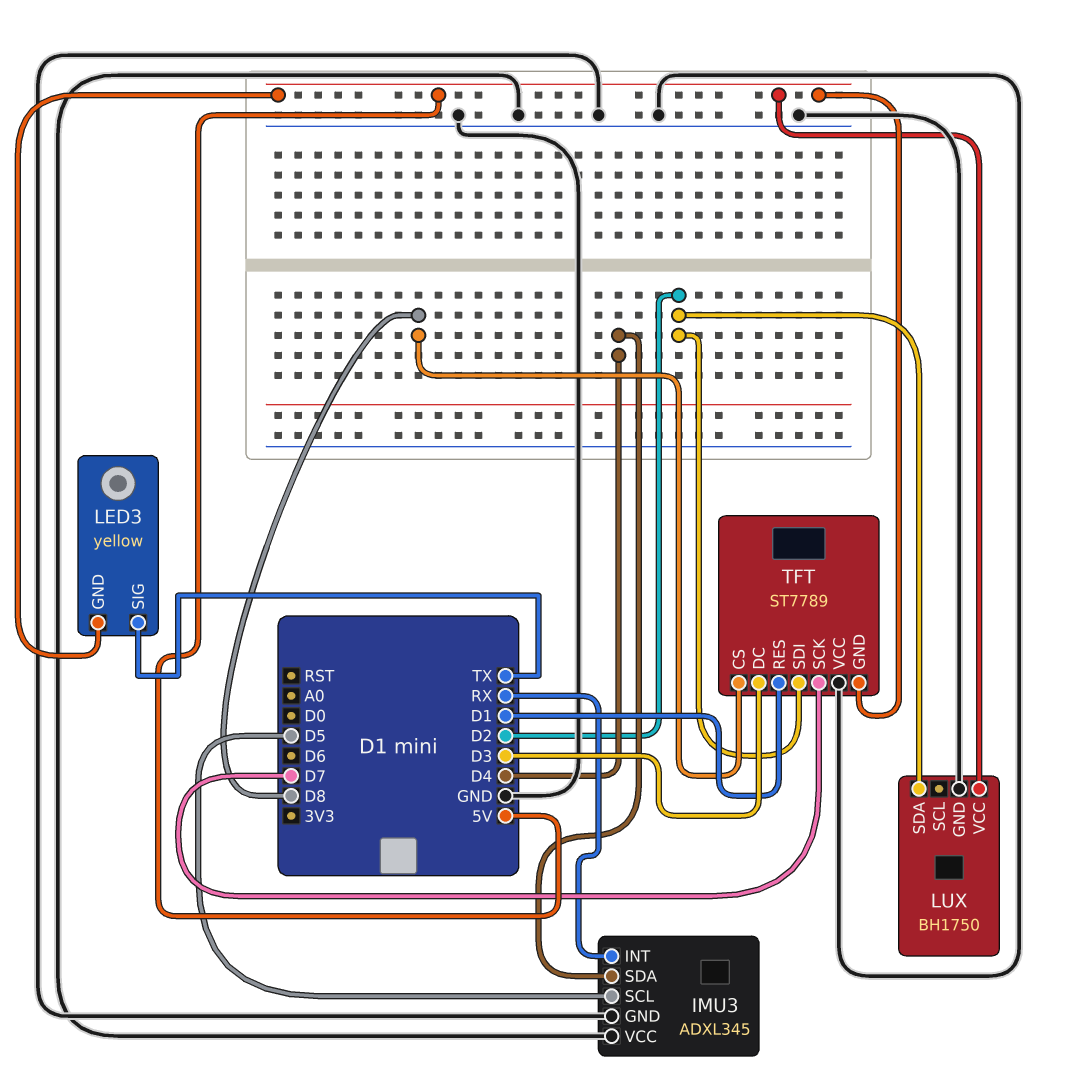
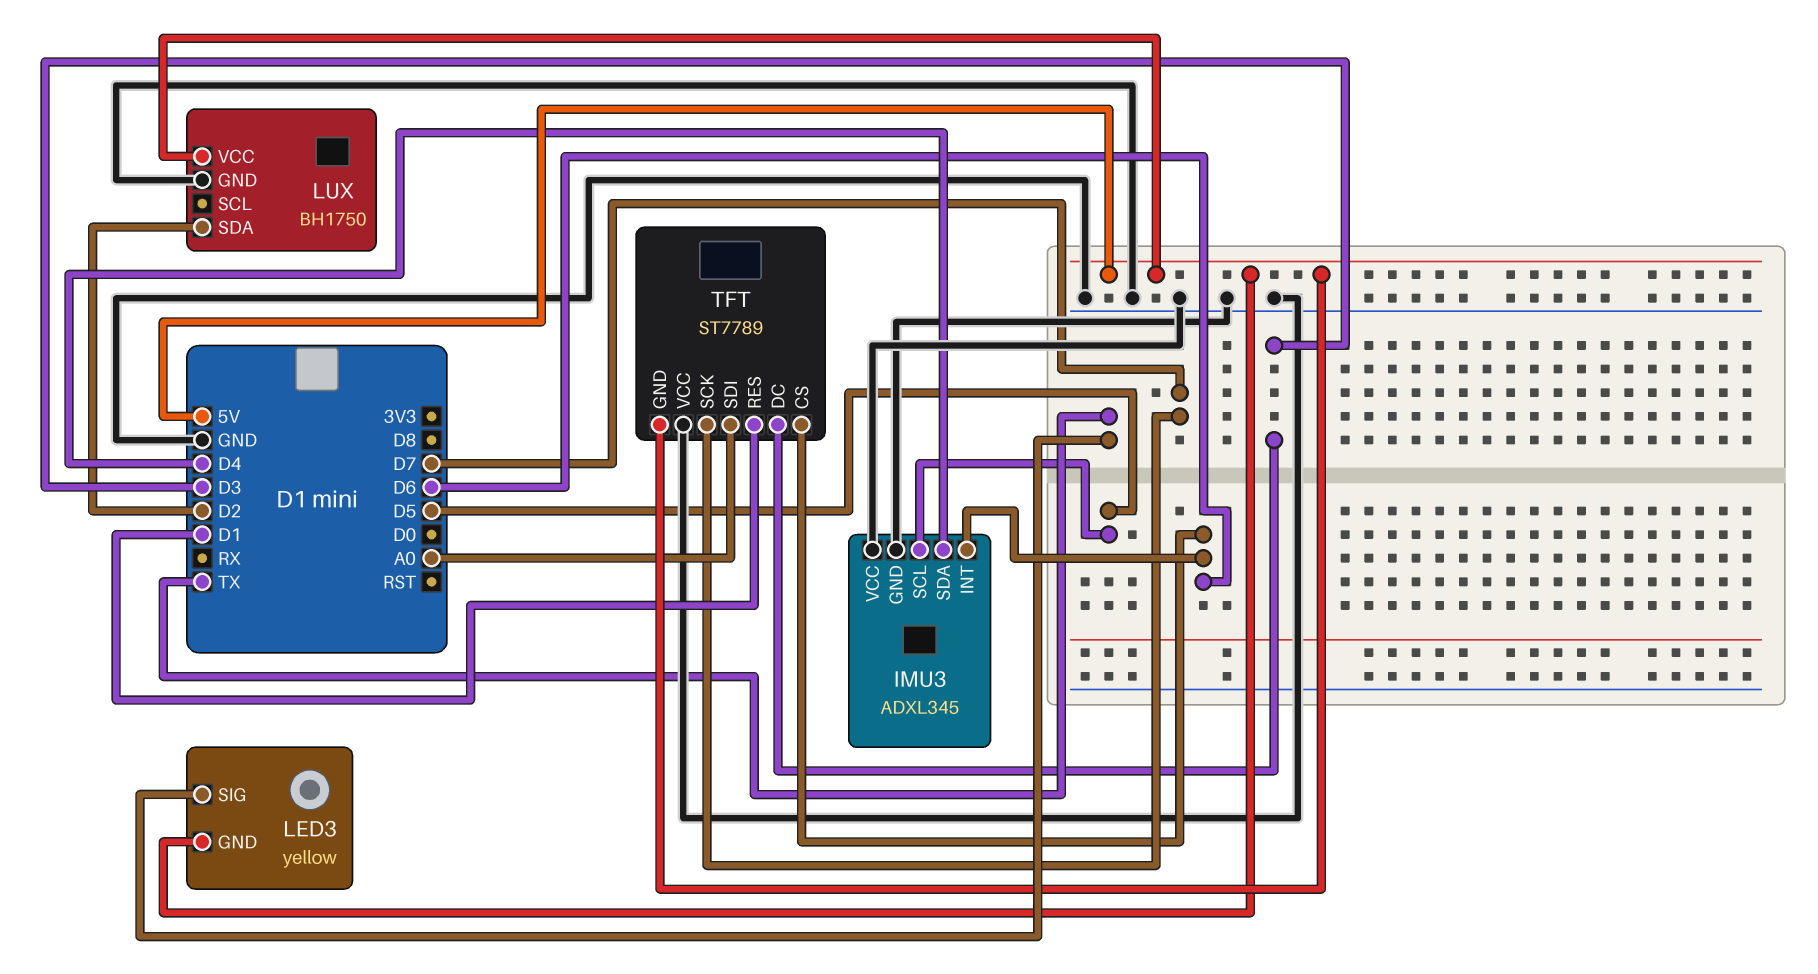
IMU3 pin INT: RX -> D6
TFT pin CS: D8 -> D6
TFT pin SDI: D2 -> A0

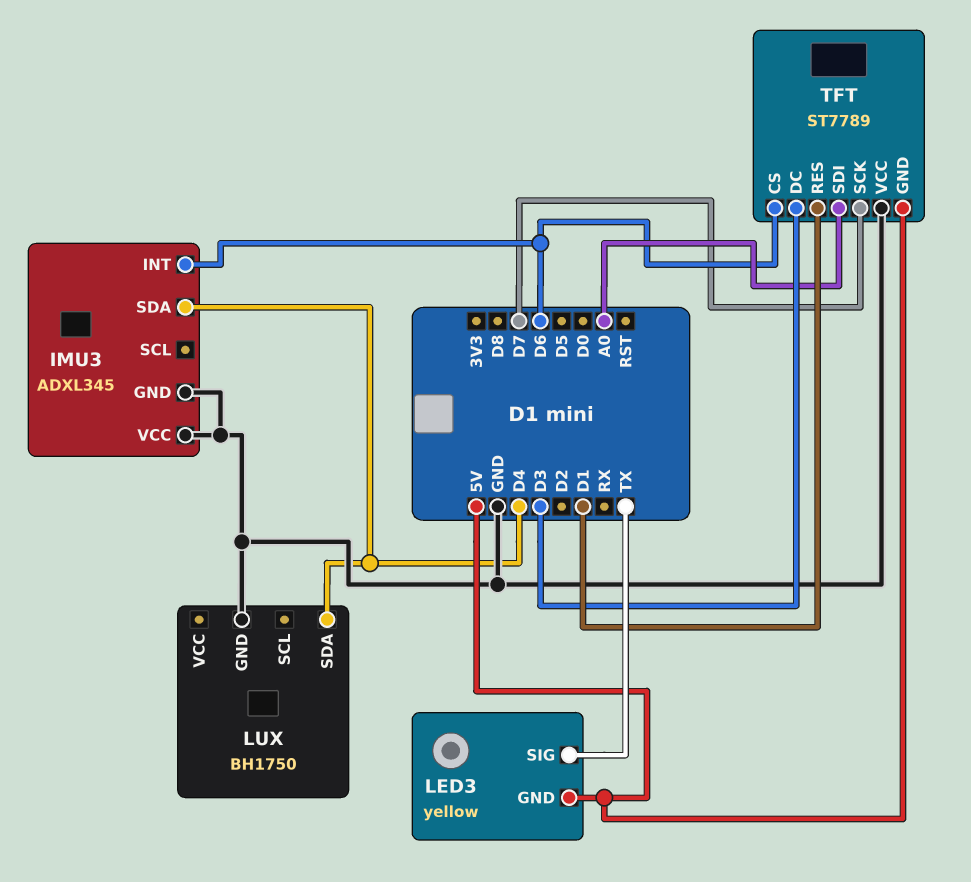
IMU3 pin SCL: D5 -> none
LUX pin SDA: D2 -> D4
LUX pin VCC: 5V -> none

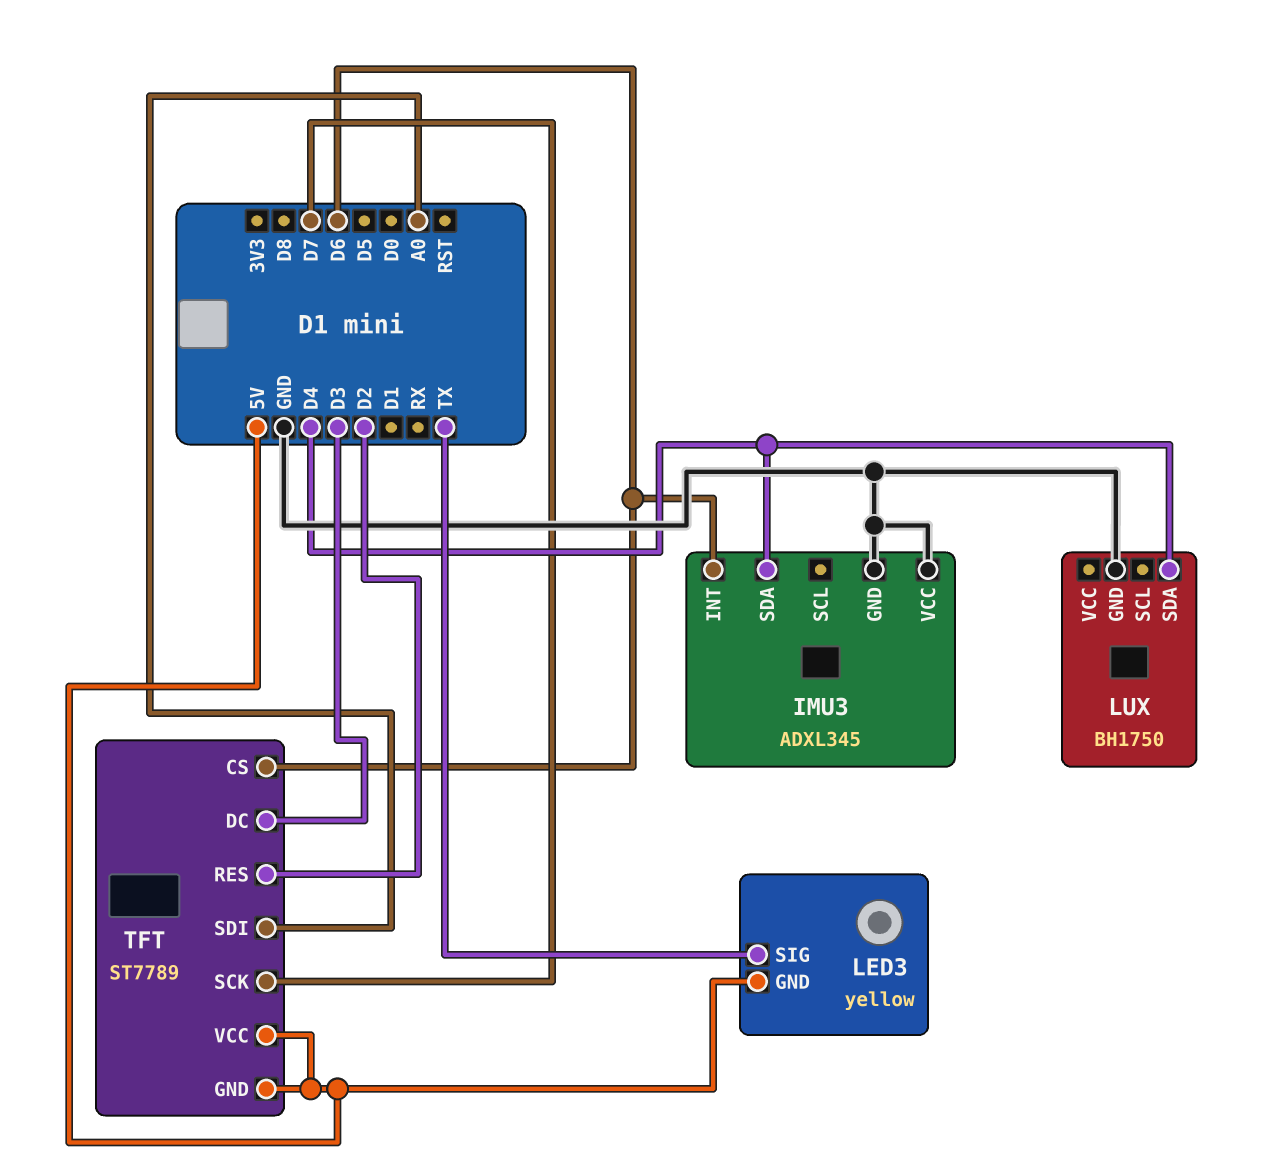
TFT pin RES: D1 -> D2
TFT pin VCC: GND -> 5V

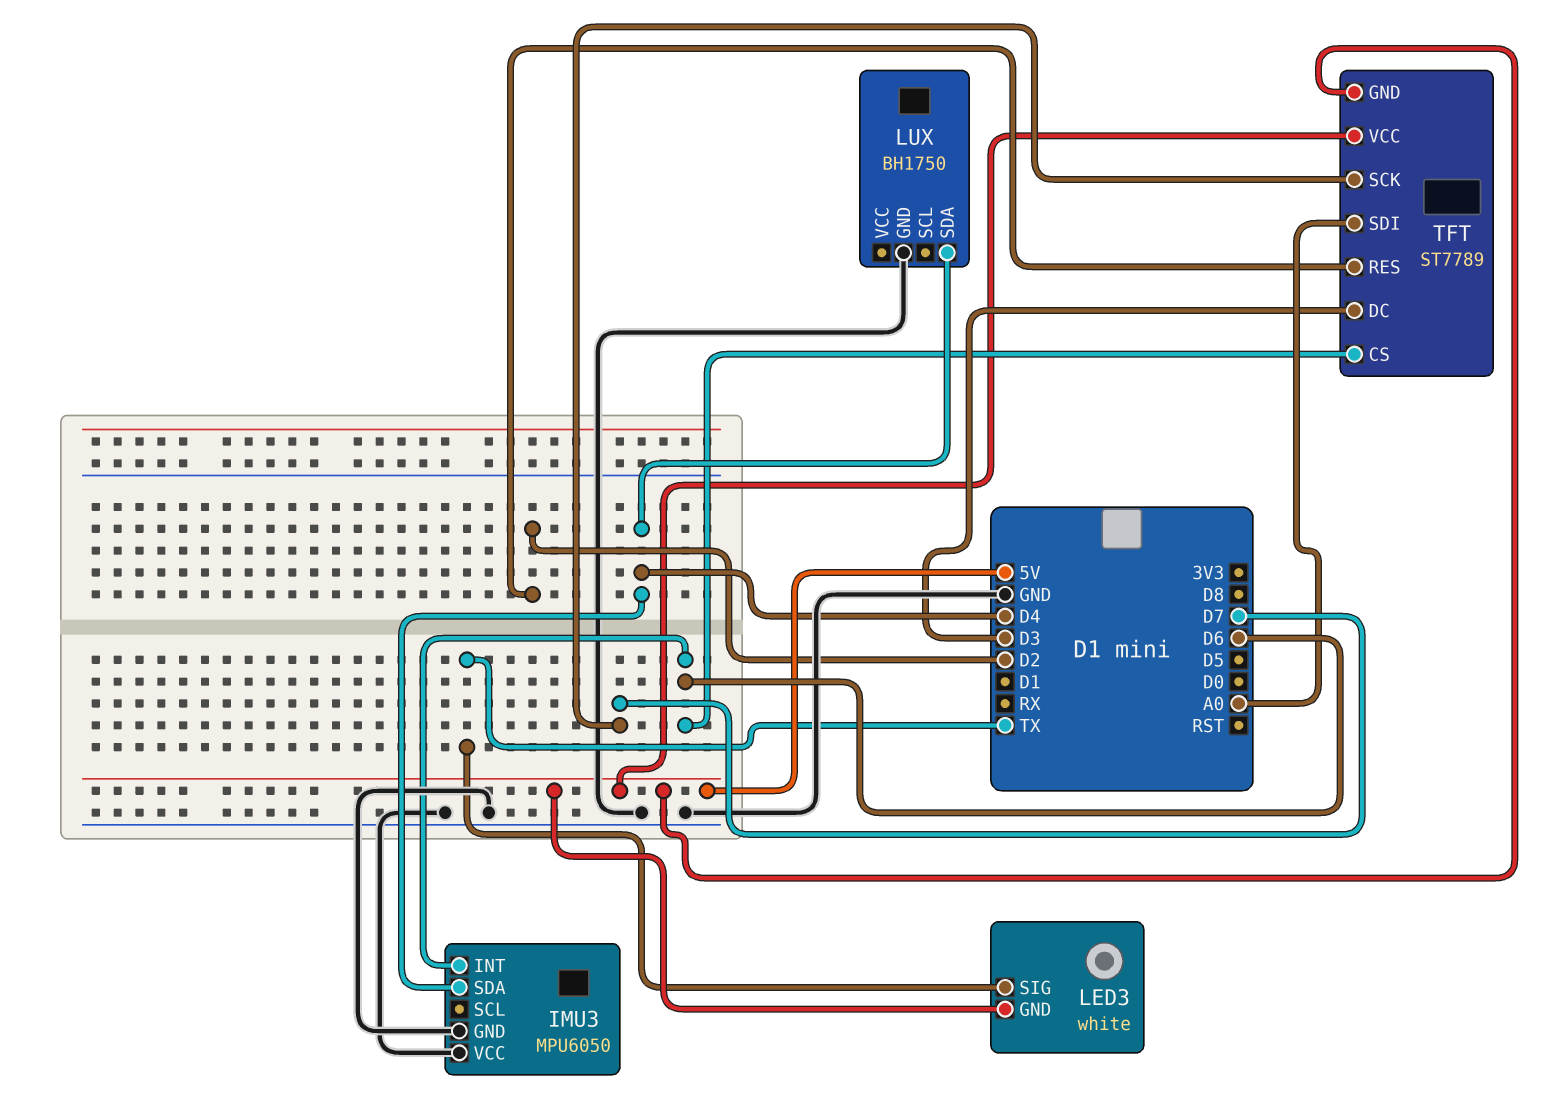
IMU3: ADXL345 -> MPU6050
LED3: yellow -> white

